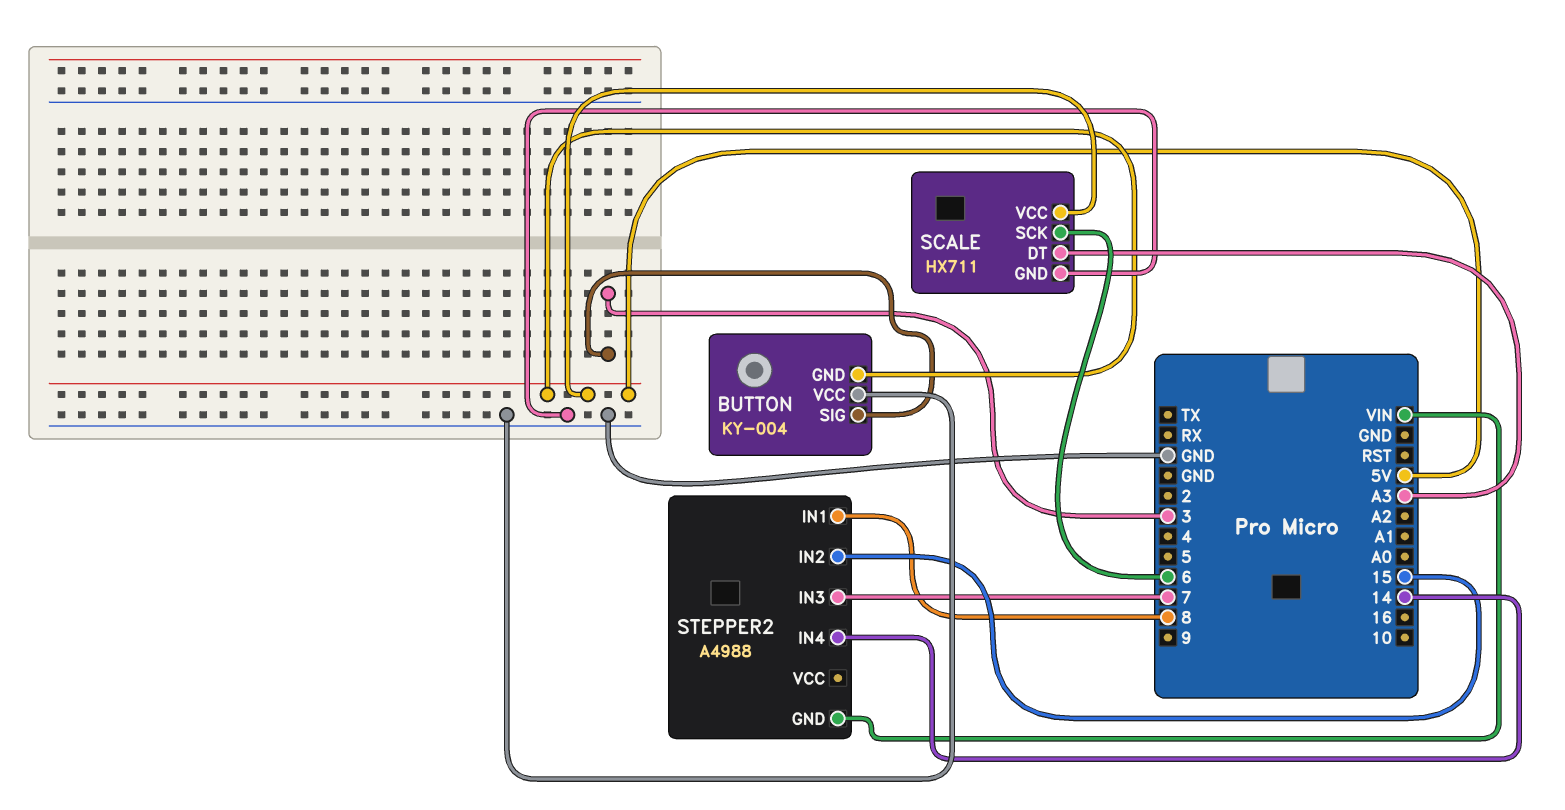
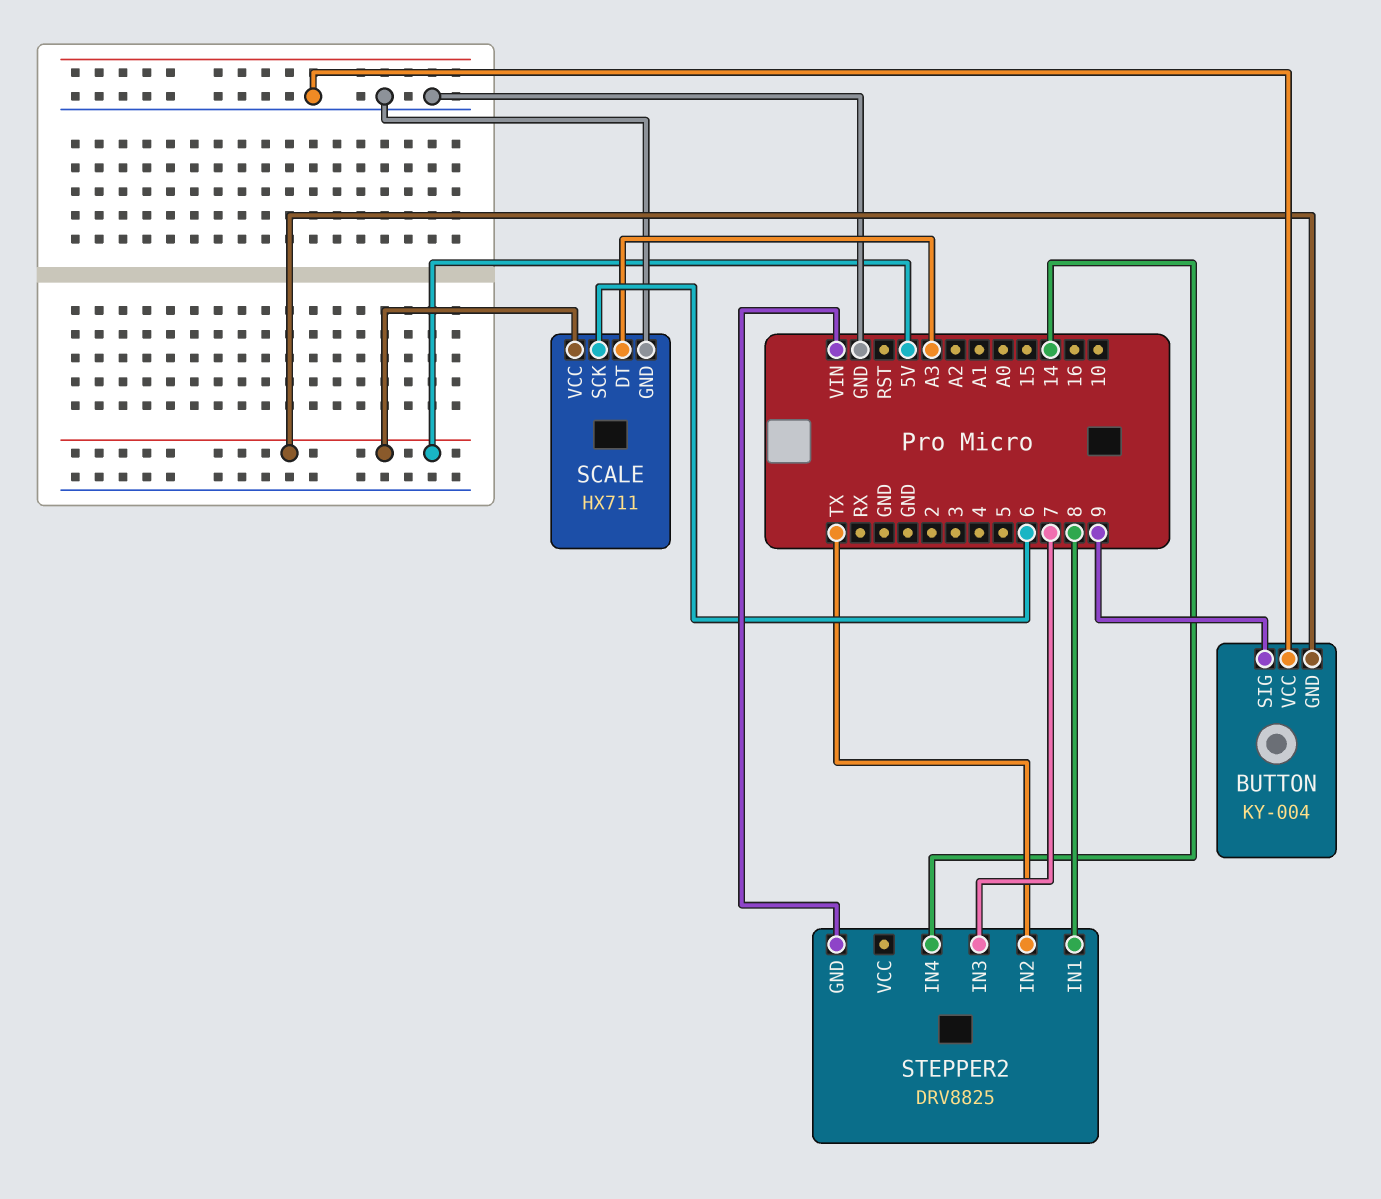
BUTTON pin SIG: 3 -> 9
STEPPER2: A4988 -> DRV8825
STEPPER2 pin IN2: 15 -> TX

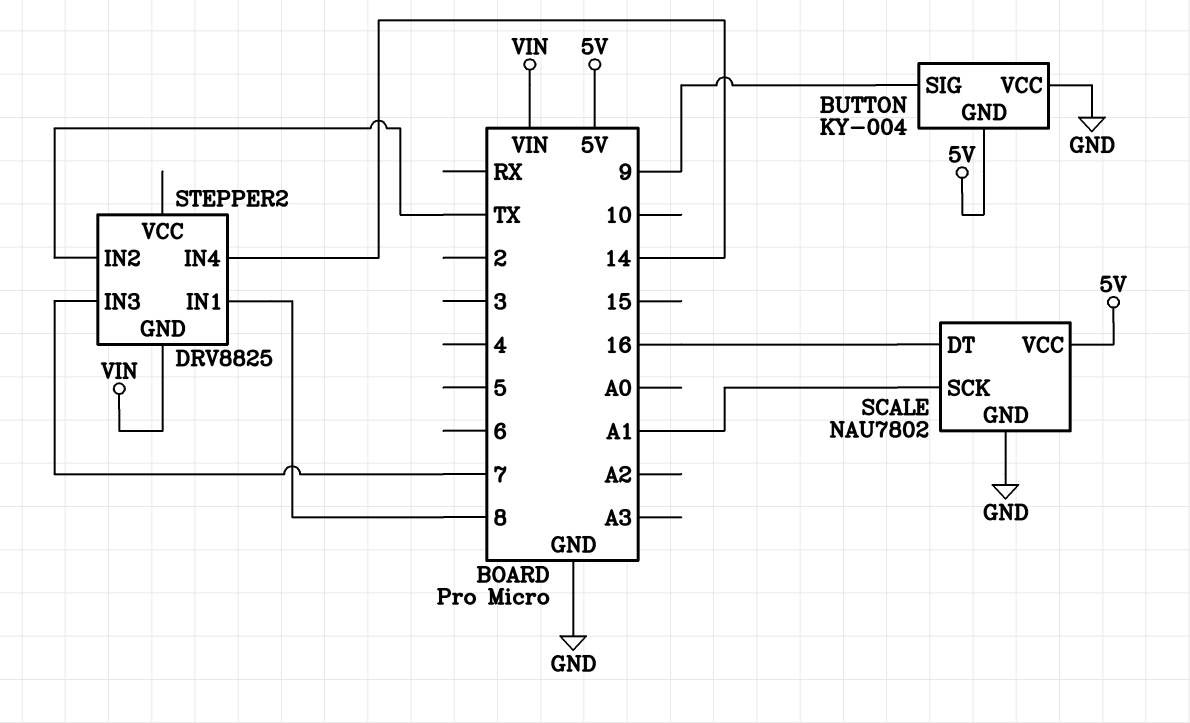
SCALE: HX711 -> NAU7802
SCALE pin DT: A3 -> 16
SCALE pin SCK: 6 -> A1

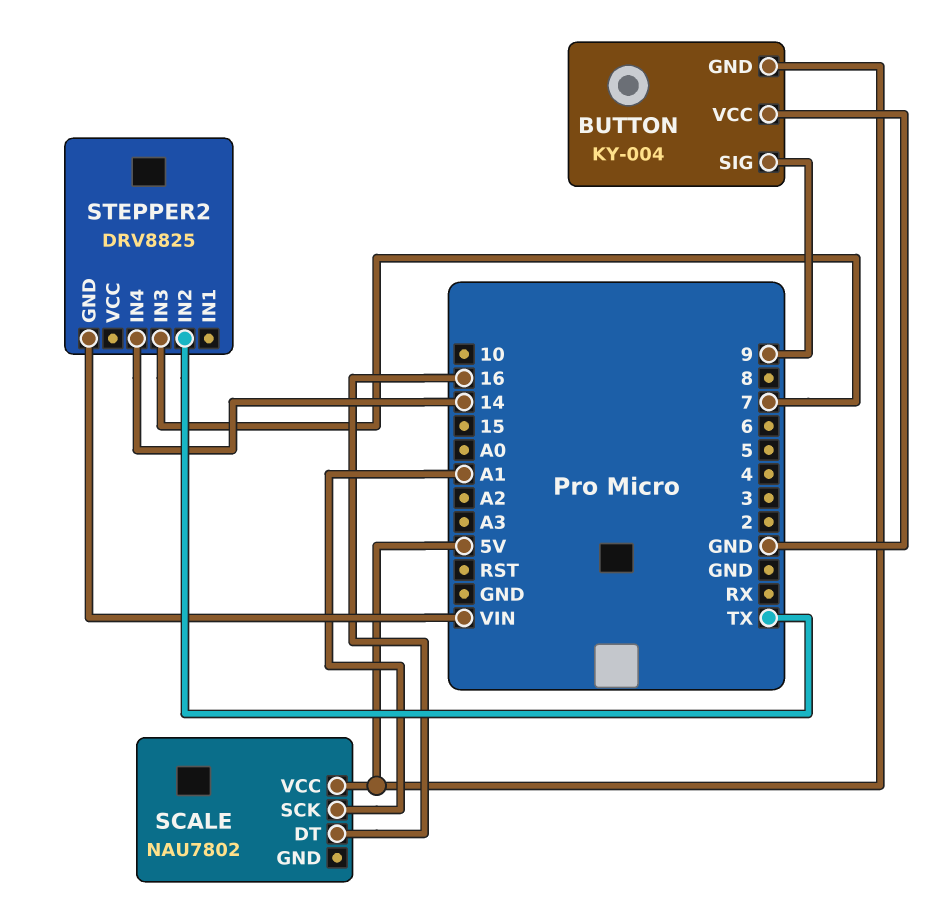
SCALE pin GND: GND -> none
STEPPER2 pin IN1: 8 -> none

